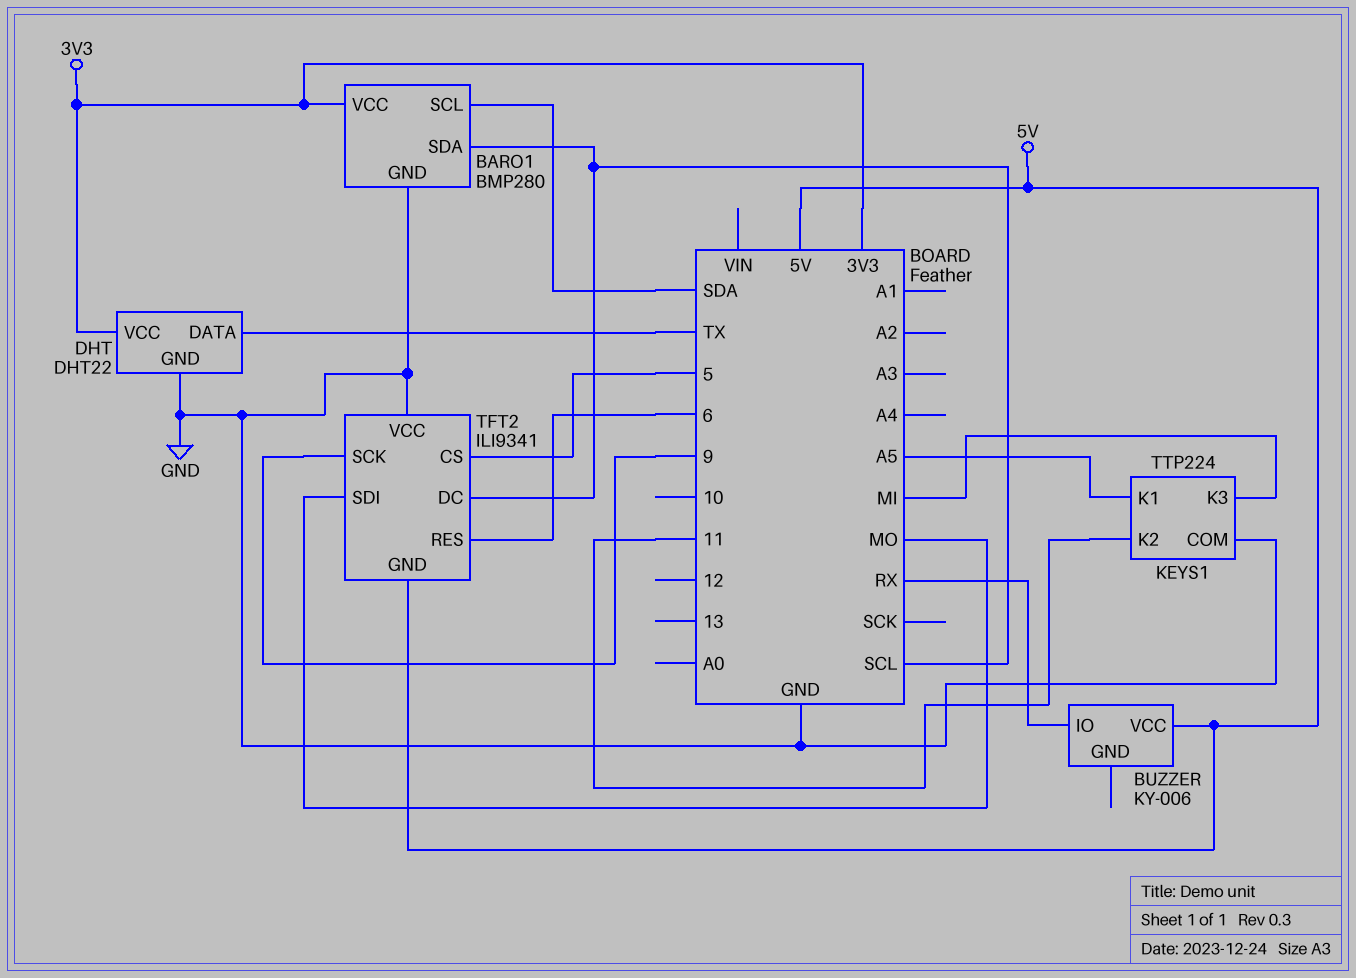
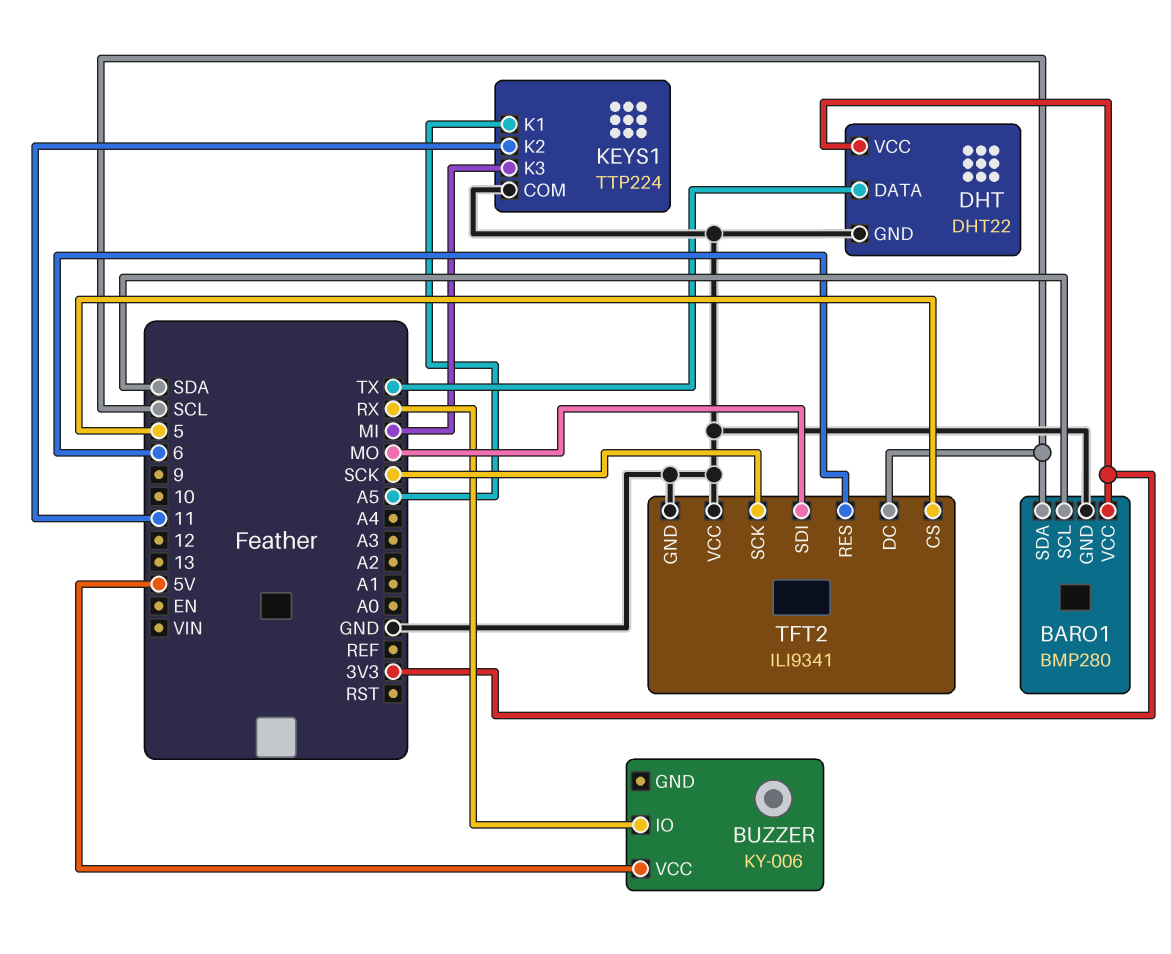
TFT2 pin GND: 5V -> GND
TFT2 pin SCK: 9 -> SCK

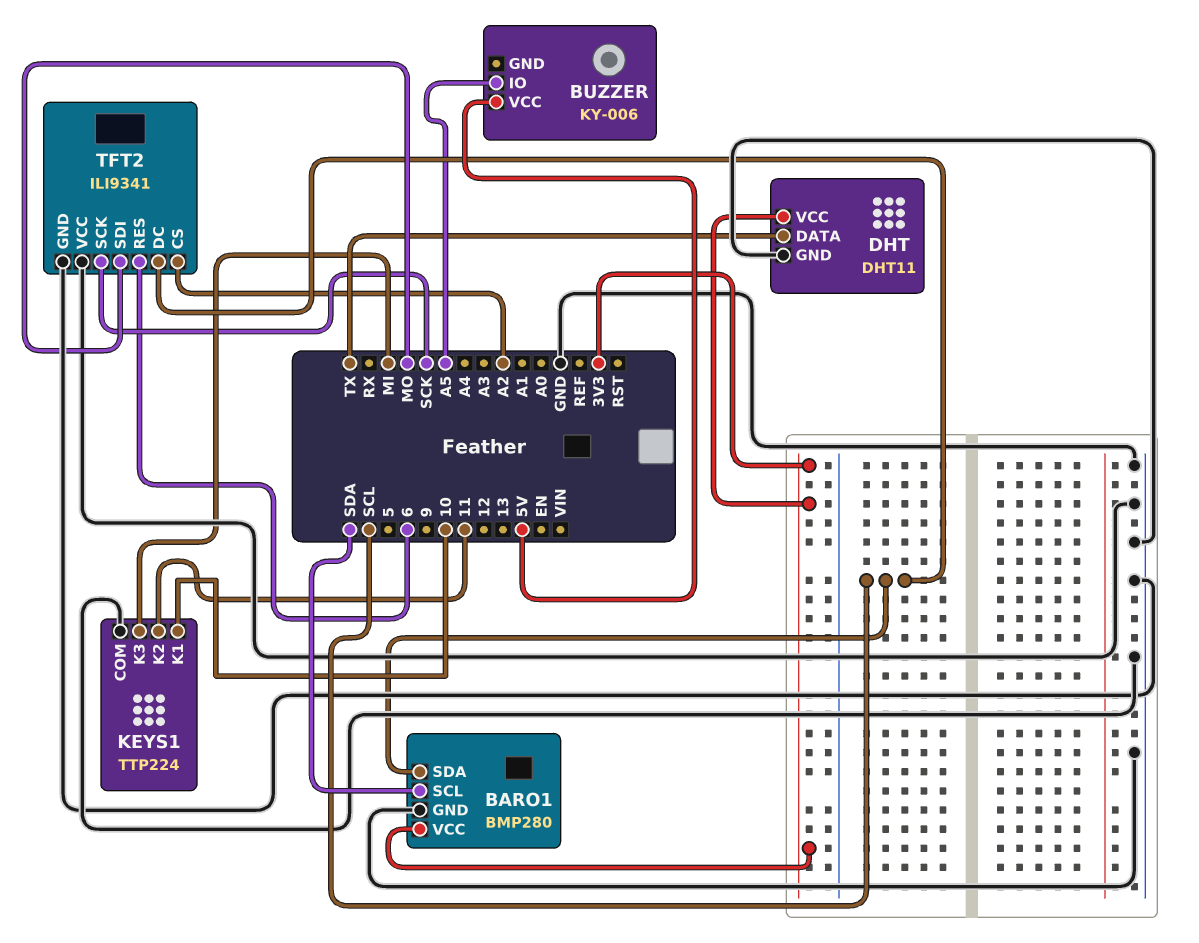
BUZZER pin IO: RX -> A5
DHT: DHT22 -> DHT11
KEYS1 pin K1: A5 -> 10
TFT2 pin CS: 5 -> A2

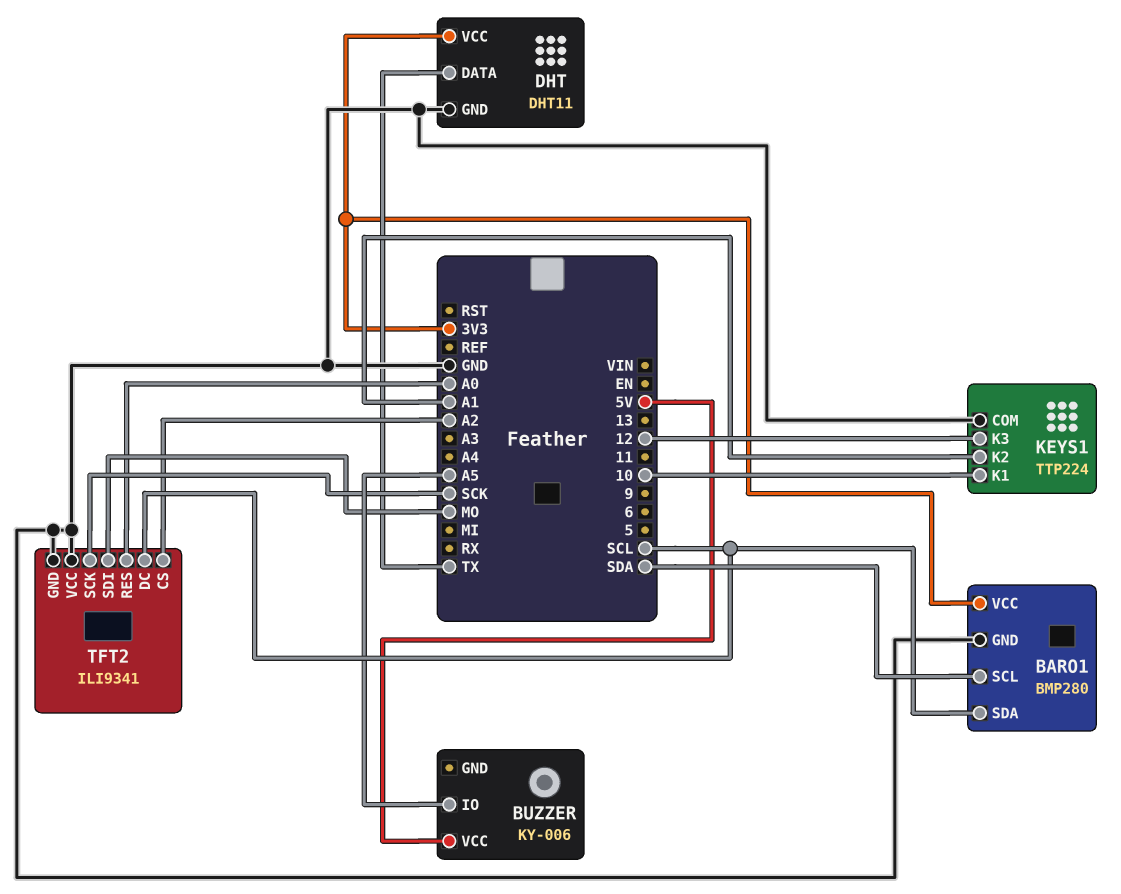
KEYS1 pin K2: 11 -> A1
KEYS1 pin K3: MI -> 12
TFT2 pin RES: 6 -> A0

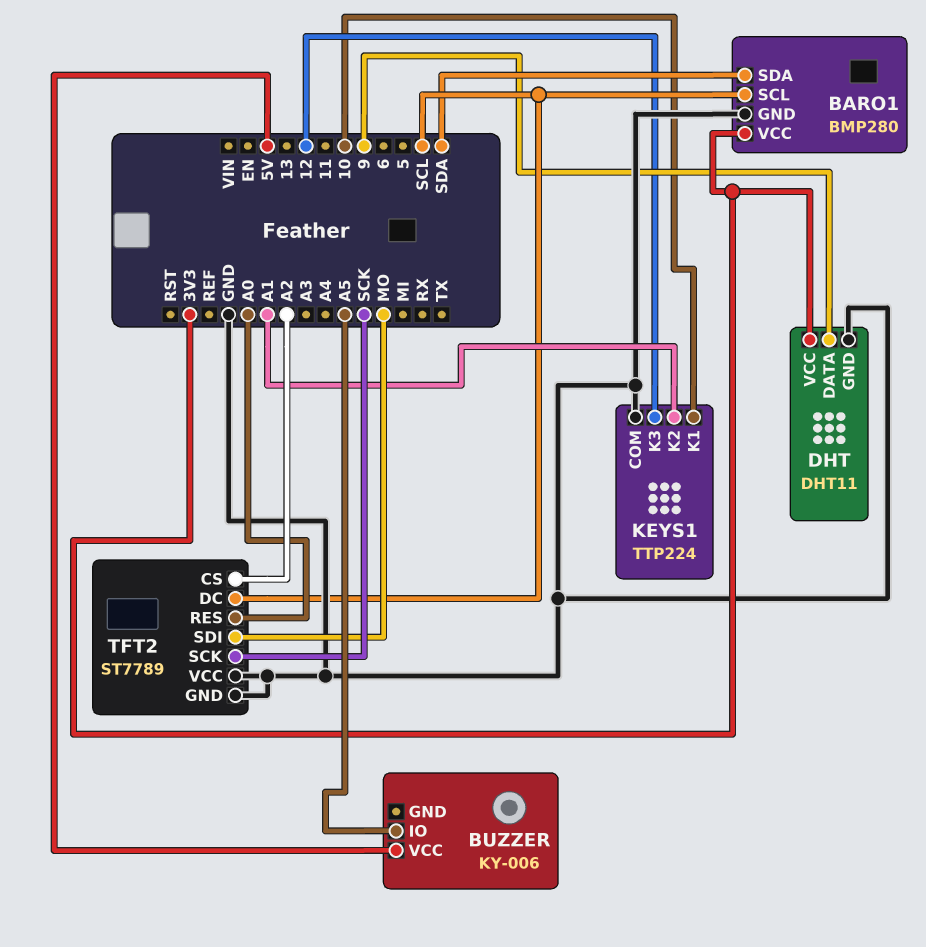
BARO1 pin SCL: SDA -> SCL
BARO1 pin SDA: SCL -> SDA
DHT pin DATA: TX -> 9
TFT2: ILI9341 -> ST7789

